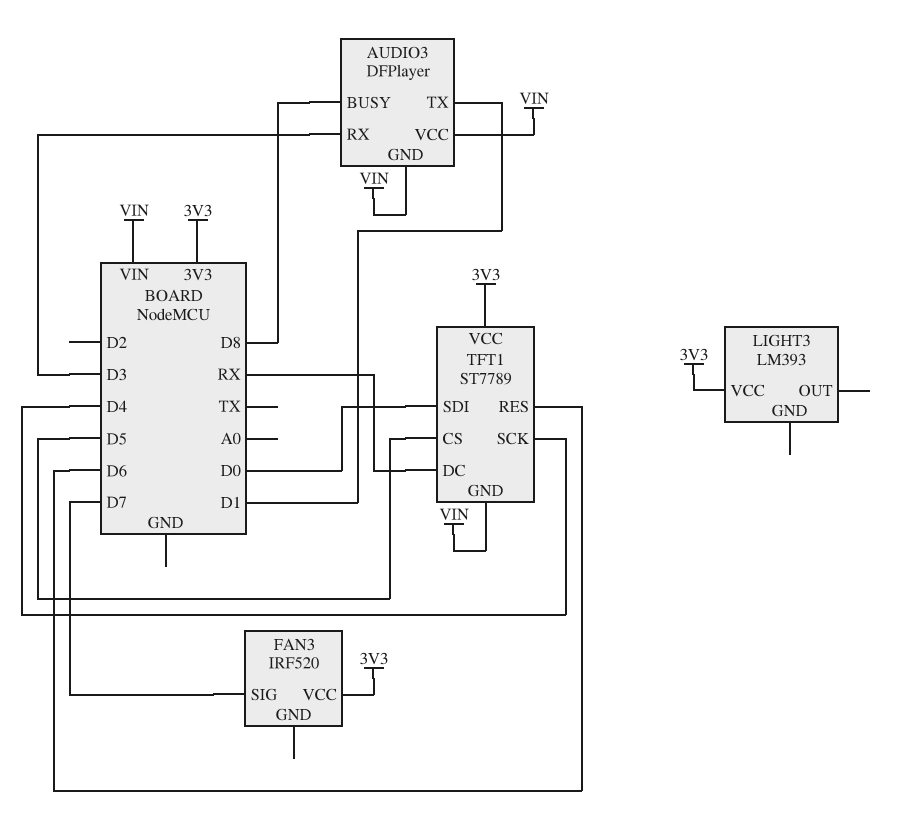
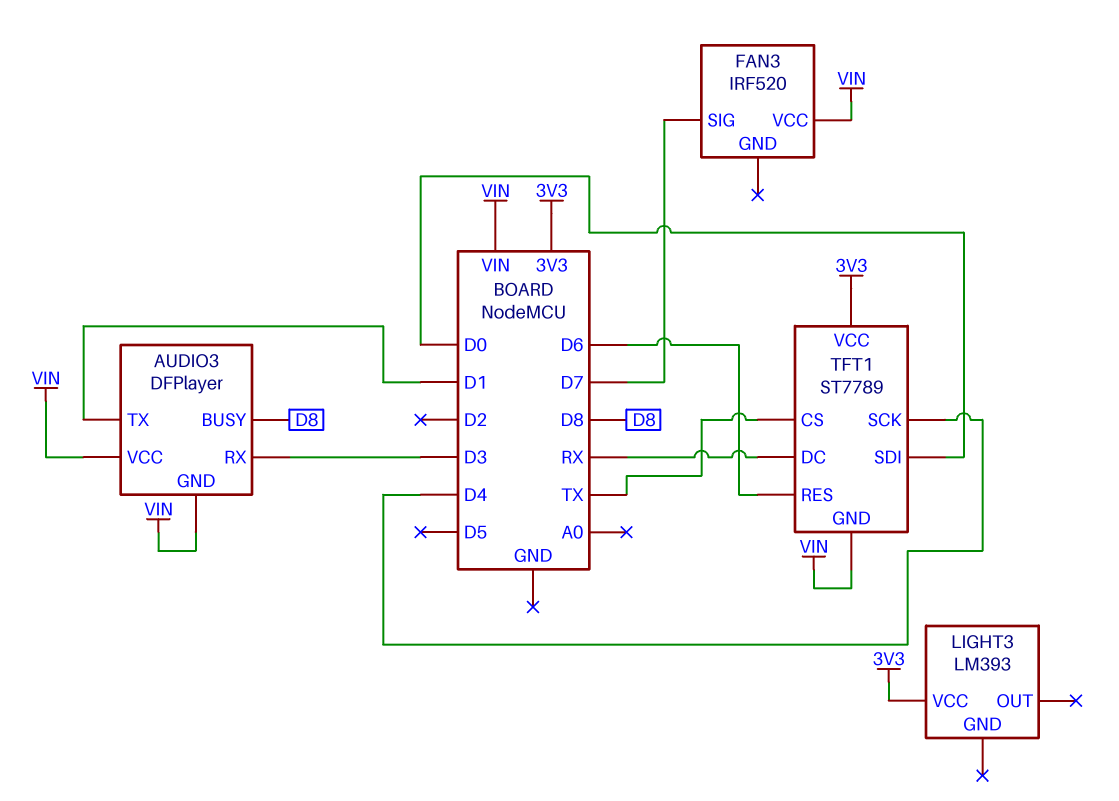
FAN3 pin VCC: 3V3 -> VIN
TFT1 pin CS: D5 -> TX

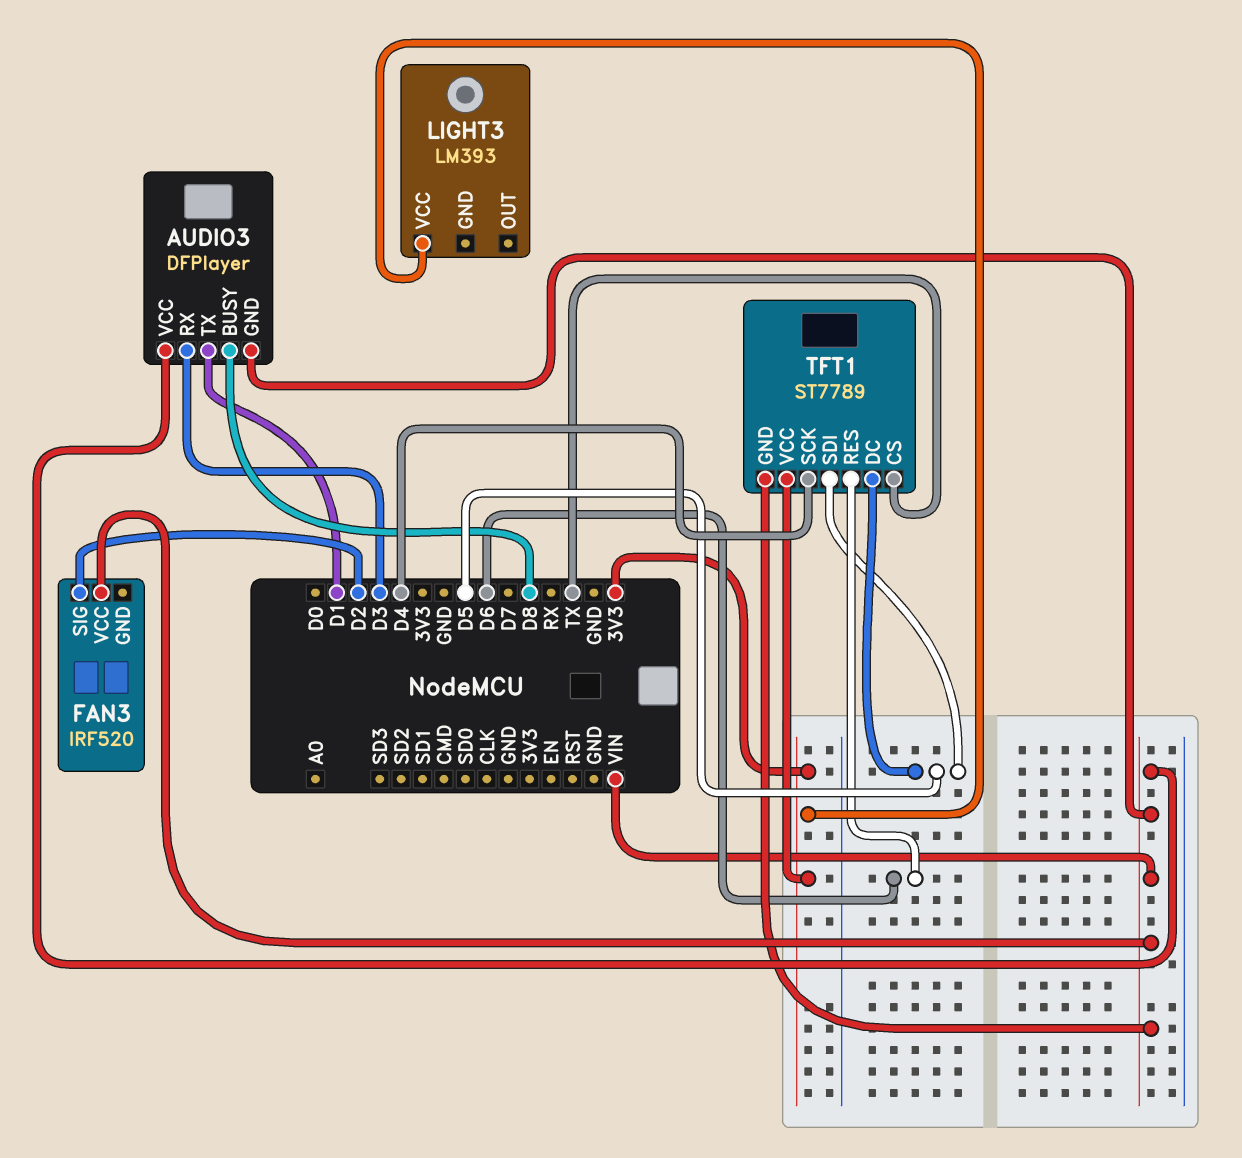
FAN3 pin SIG: D7 -> D2
TFT1 pin DC: RX -> D5
TFT1 pin SDI: D0 -> D5

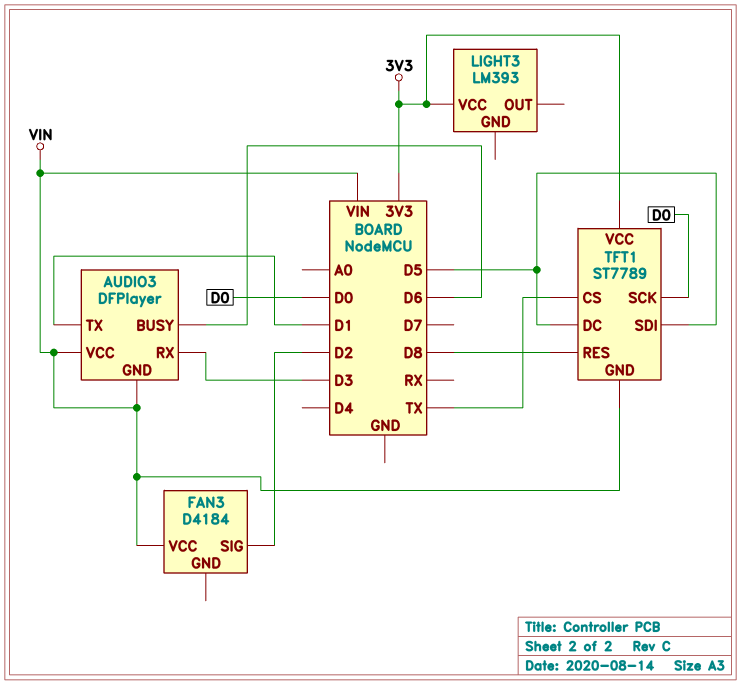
AUDIO3 pin BUSY: D8 -> D6
FAN3: IRF520 -> D4184
TFT1 pin RES: D6 -> D8
TFT1 pin SCK: D4 -> D0

